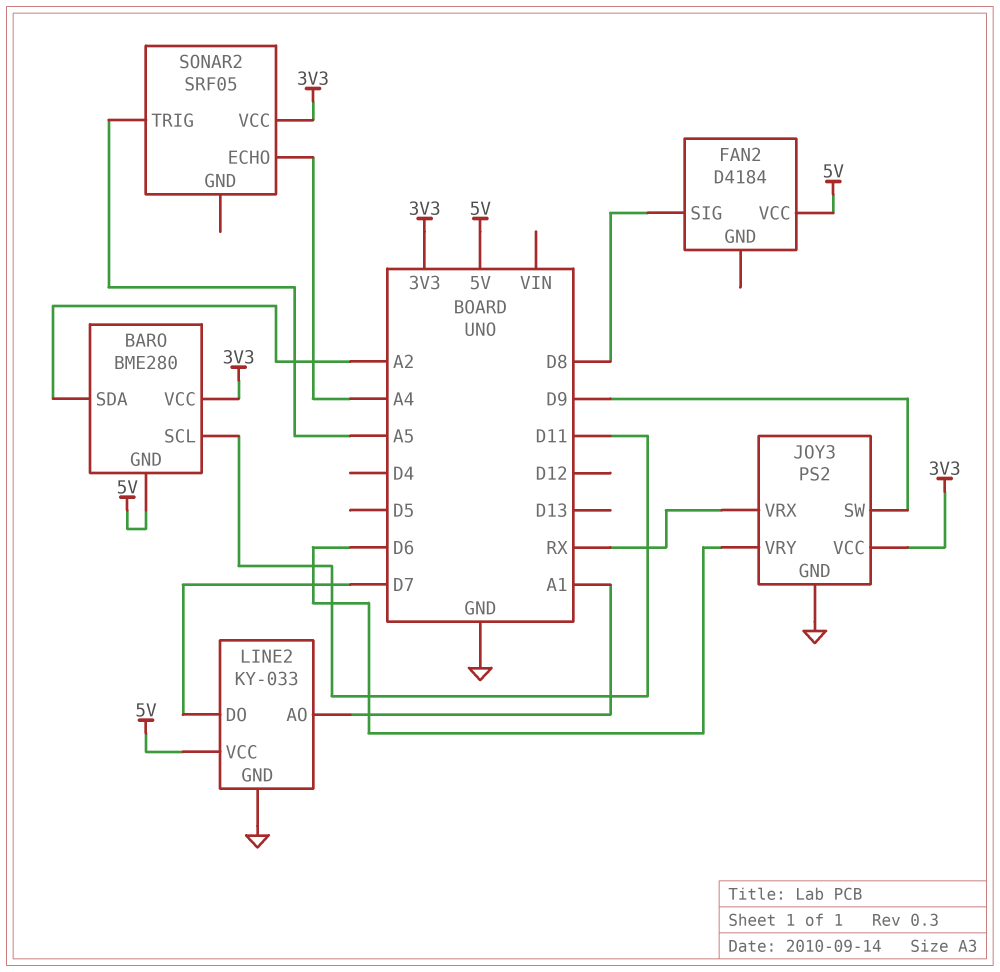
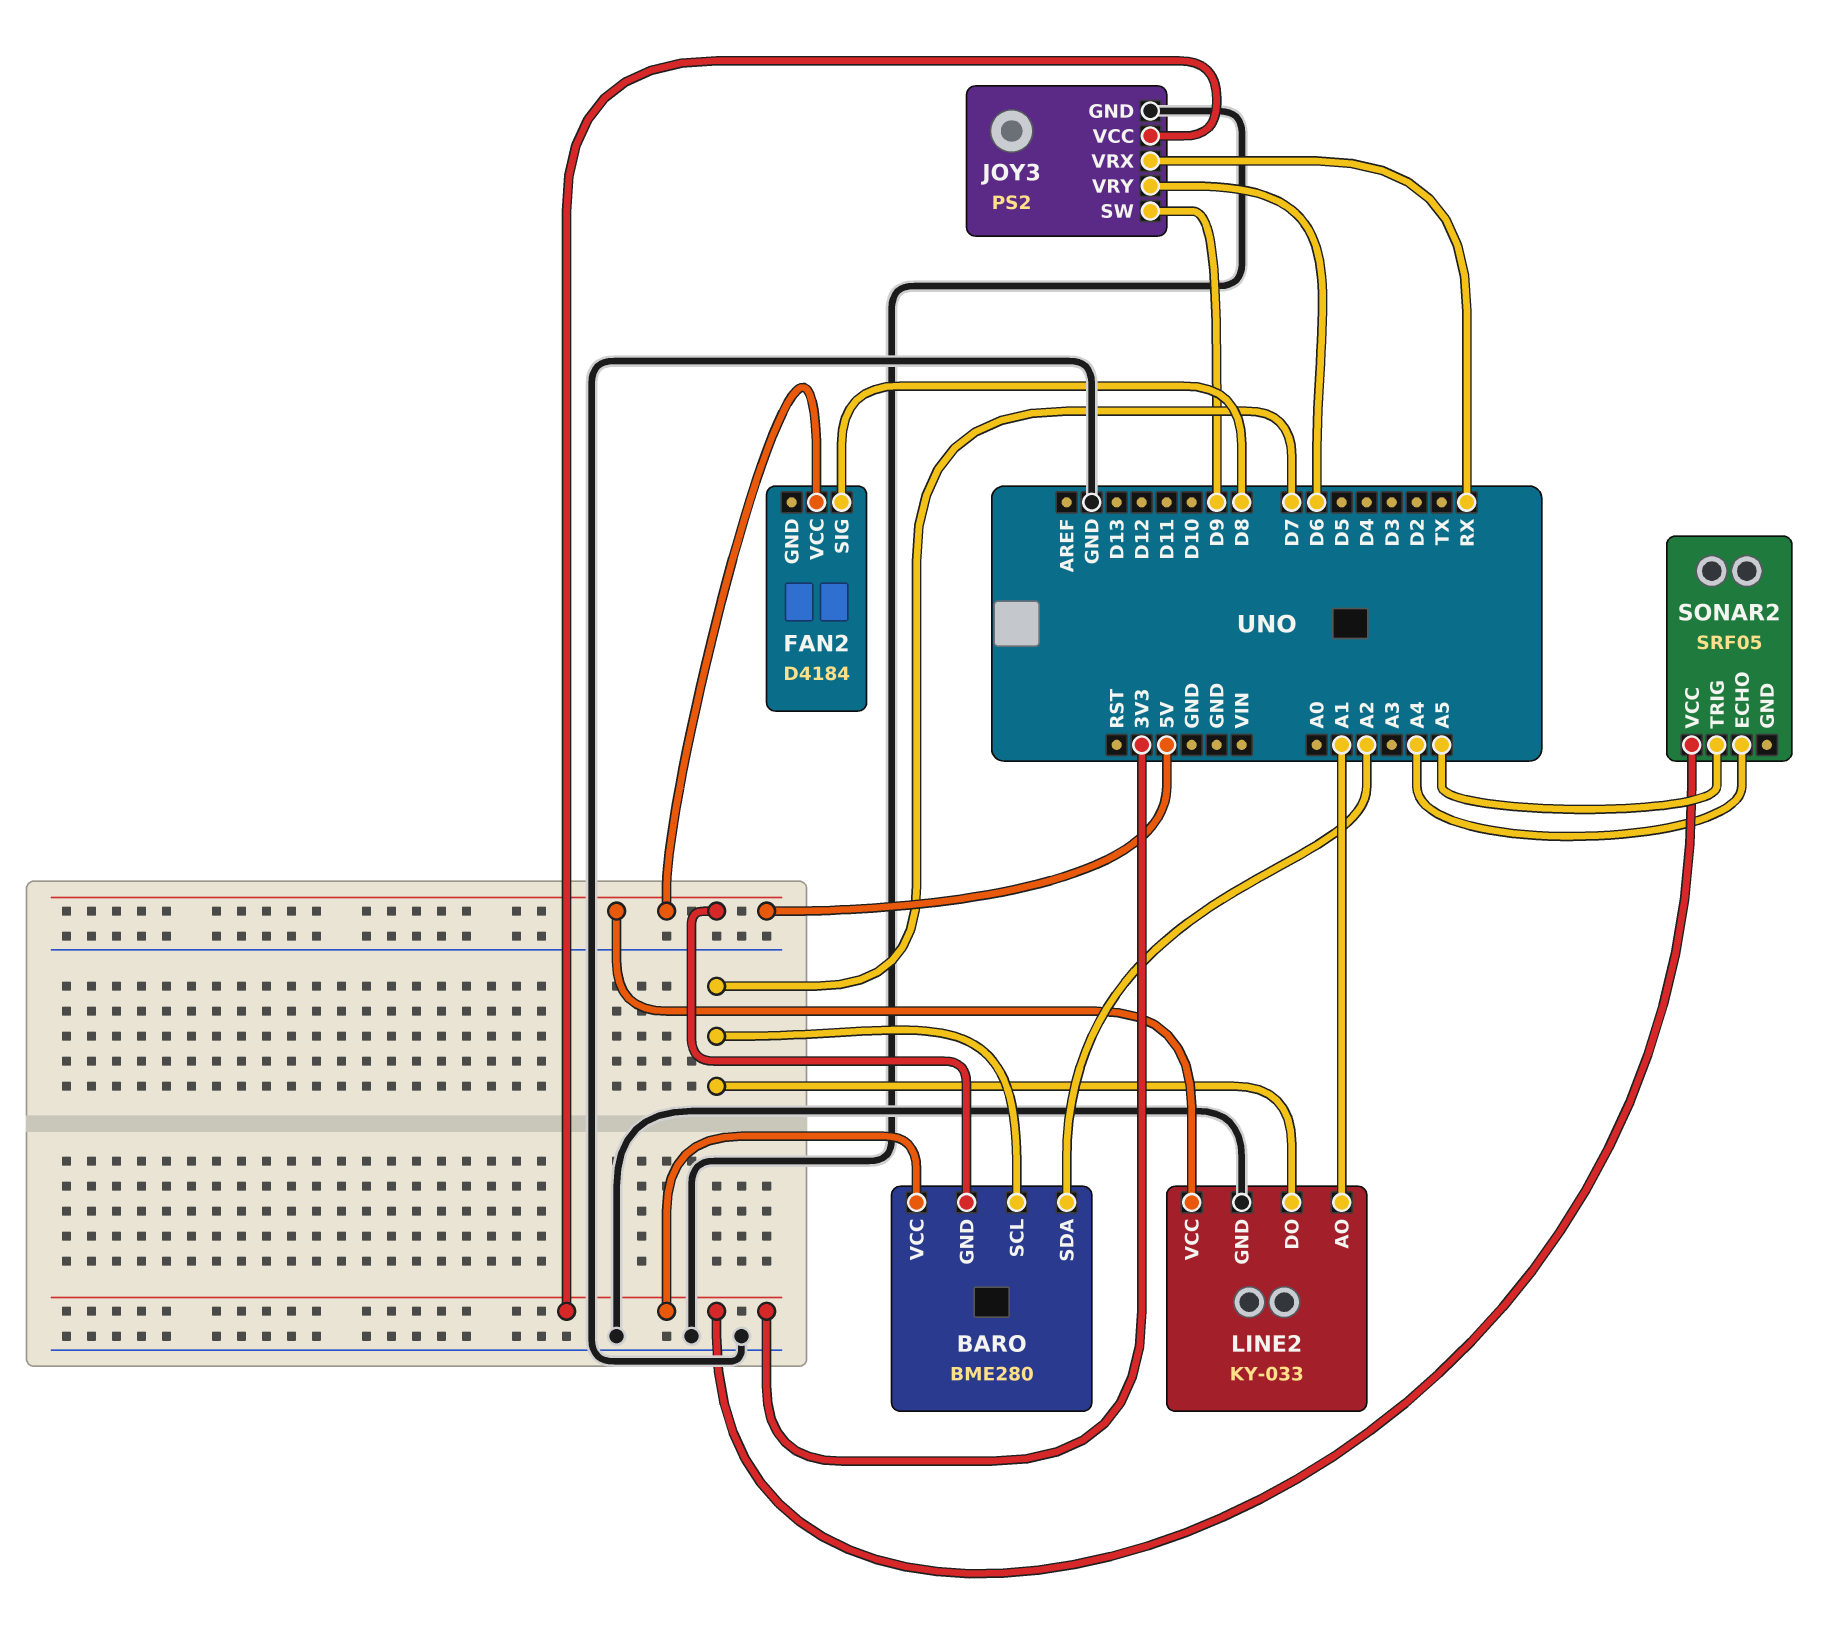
BARO pin SCL: D11 -> D7

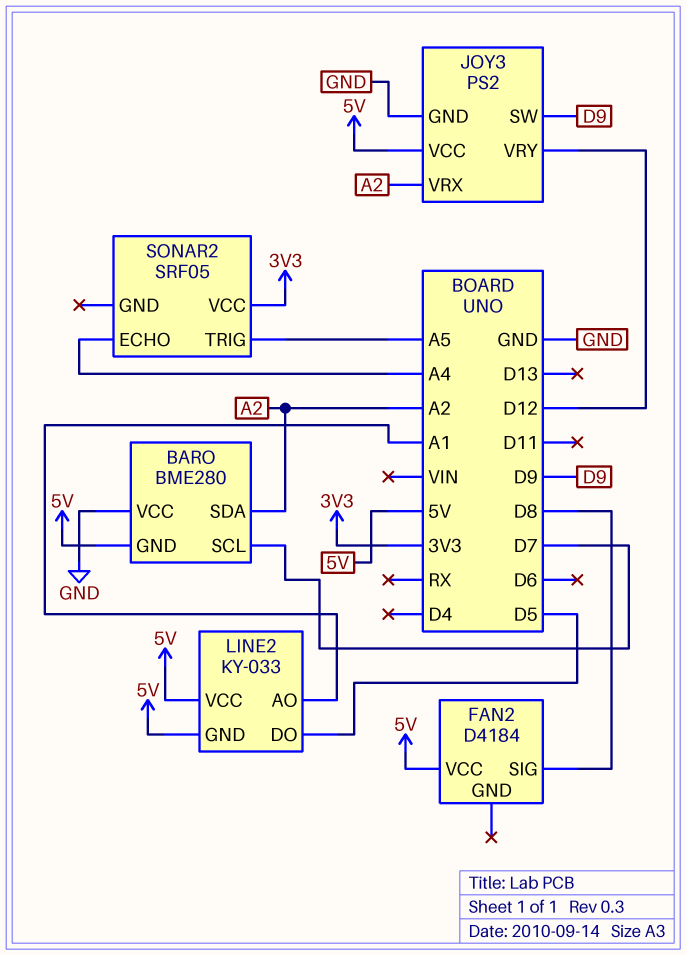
BARO pin VCC: 3V3 -> GND
JOY3 pin VCC: 3V3 -> 5V
JOY3 pin VRX: RX -> A2
JOY3 pin VRY: D6 -> D12
LINE2 pin DO: D7 -> D5
LINE2 pin GND: GND -> 5V

